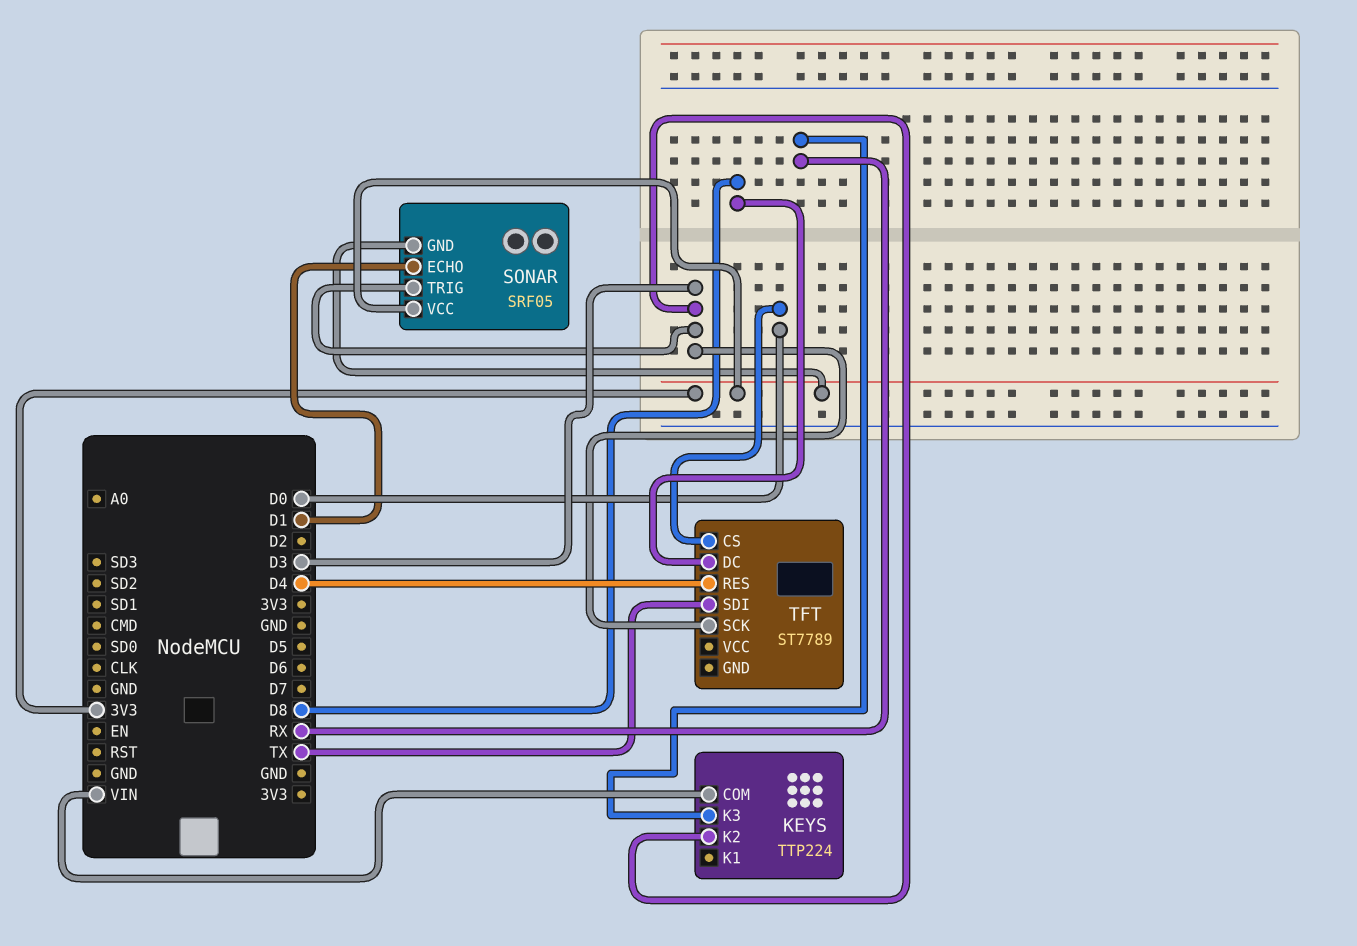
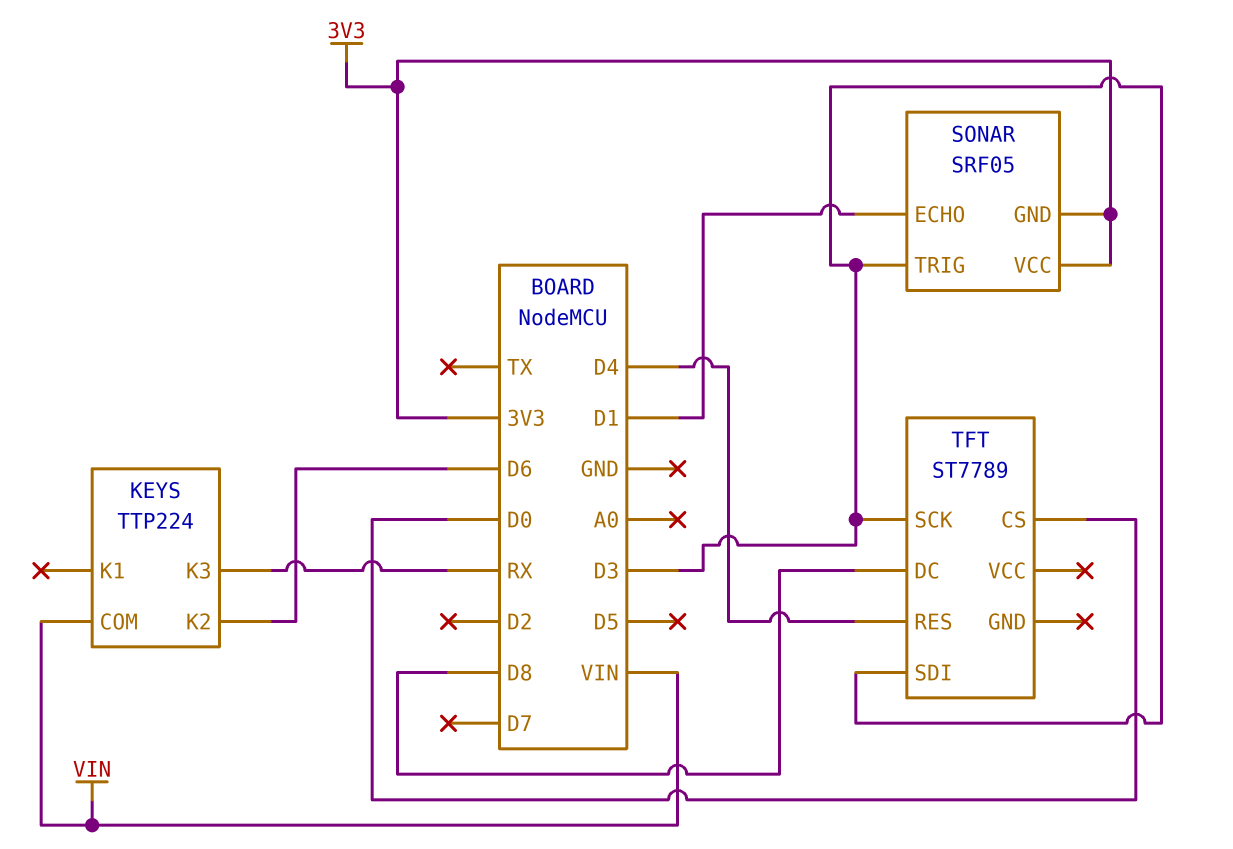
KEYS pin K2: D3 -> D6
TFT pin SDI: TX -> D3

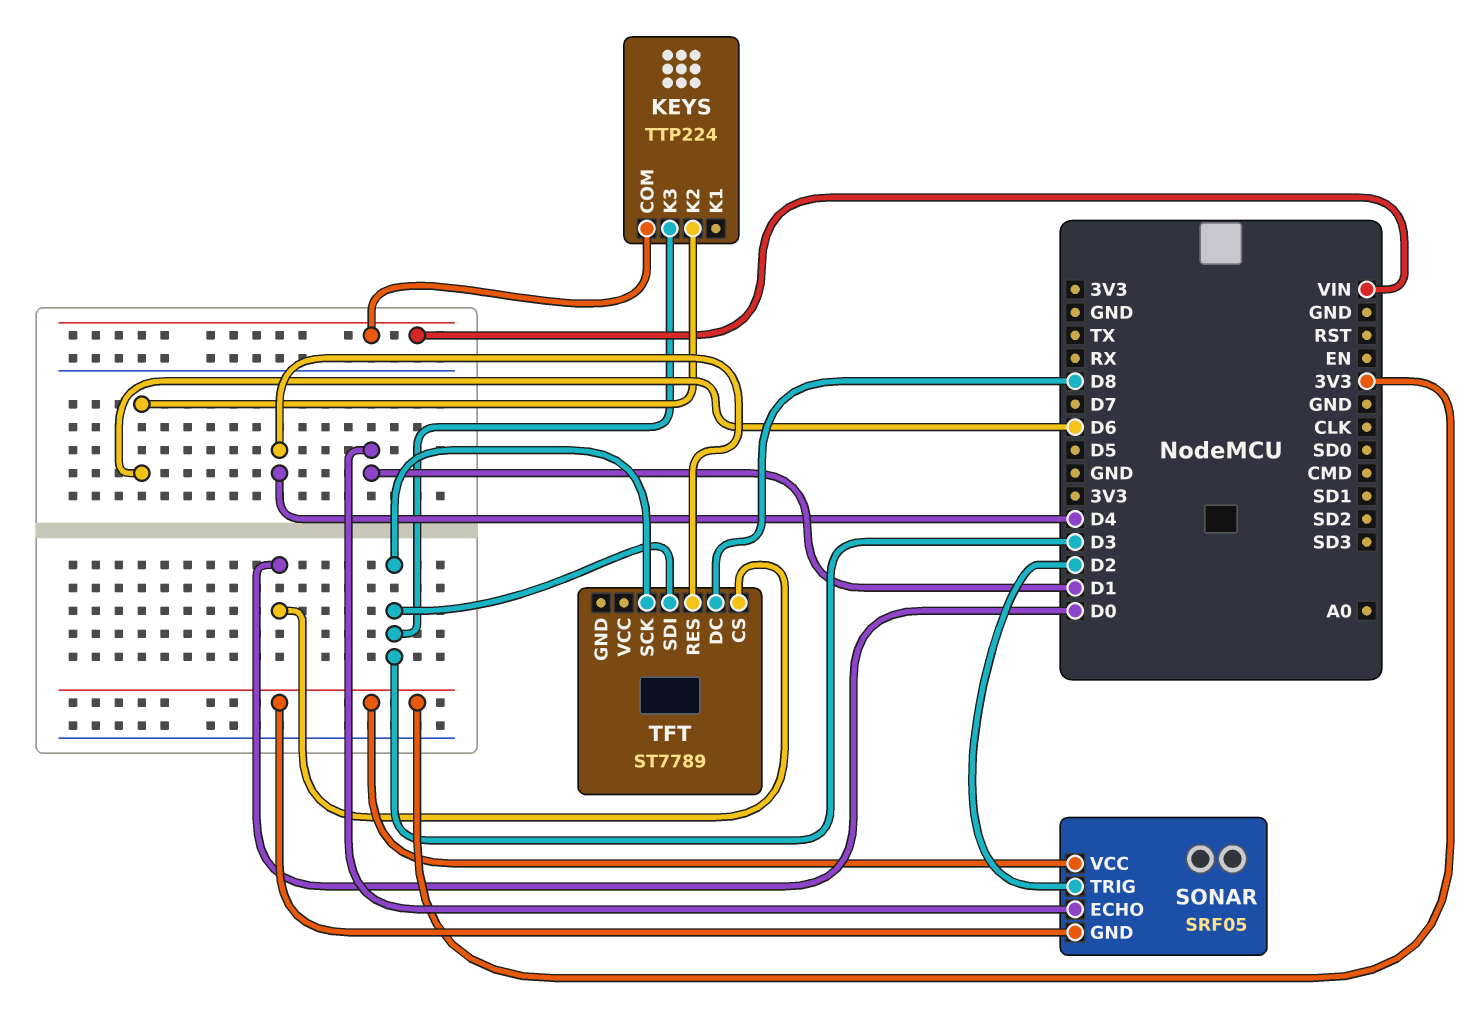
KEYS pin K3: RX -> D3
SONAR pin TRIG: D3 -> D2

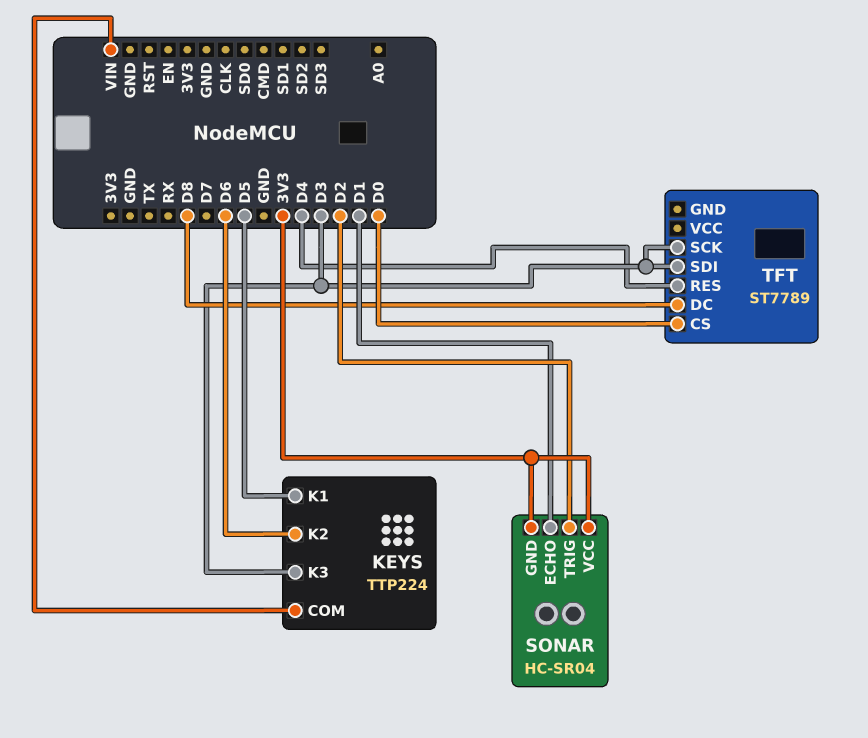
KEYS pin K1: none -> D5
SONAR: SRF05 -> HC-SR04

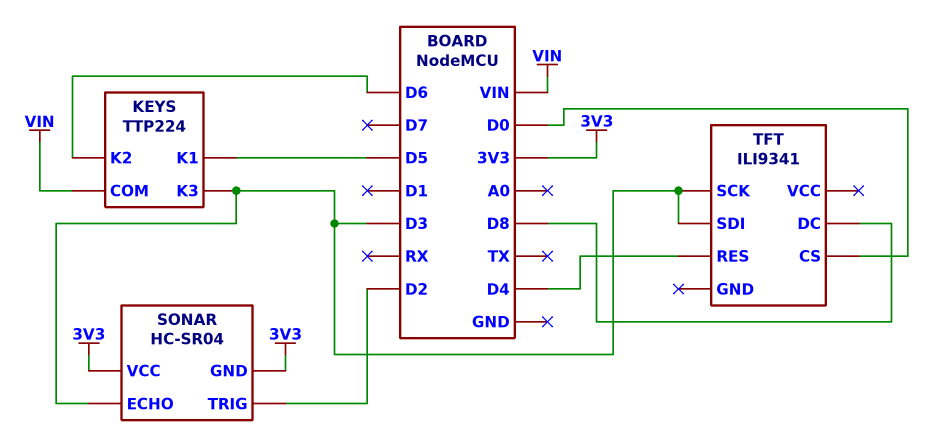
SONAR pin ECHO: D1 -> D3
TFT: ST7789 -> ILI9341

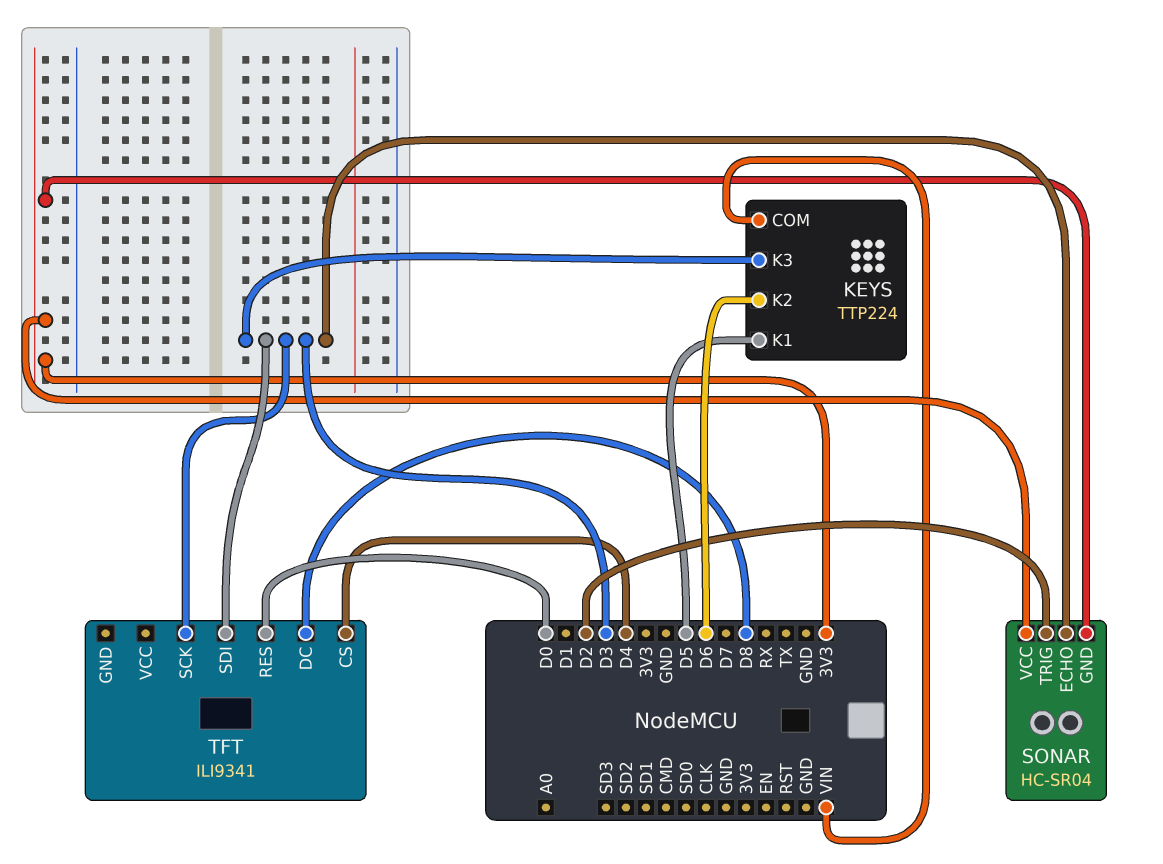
TFT pin CS: D0 -> D4
TFT pin RES: D4 -> D0

